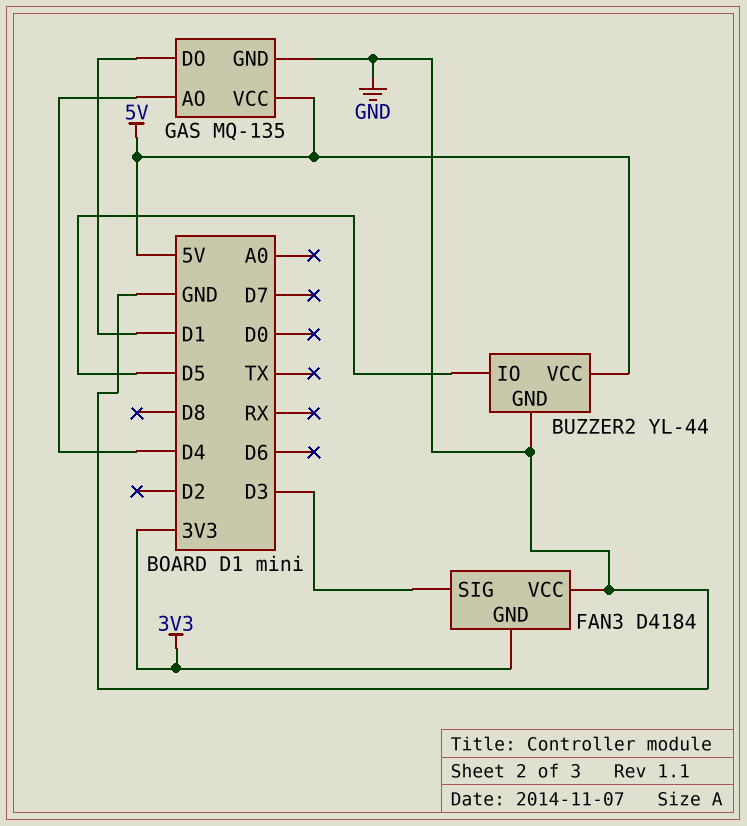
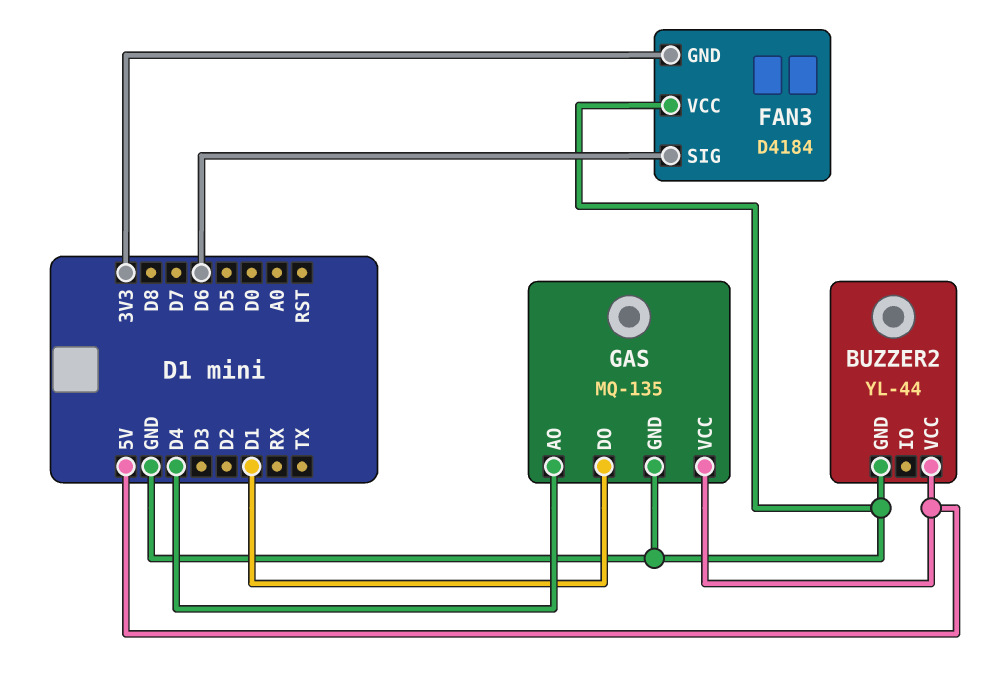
BUZZER2 pin IO: D5 -> none
FAN3 pin SIG: D3 -> D6

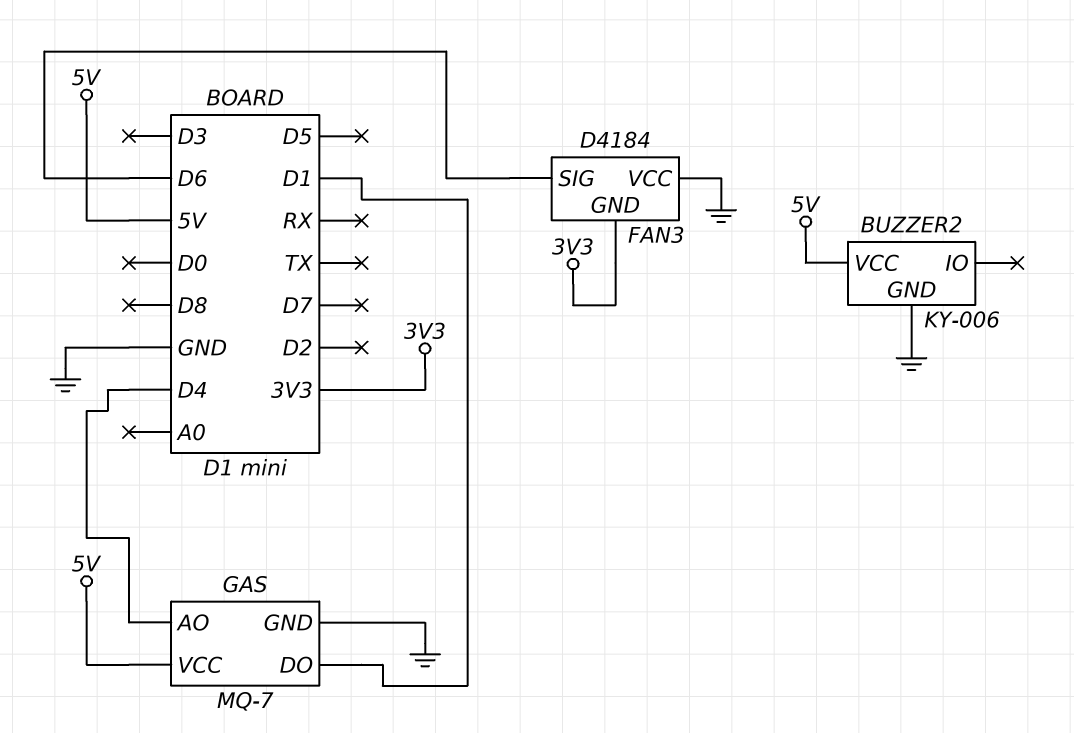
BUZZER2: YL-44 -> KY-006
GAS: MQ-135 -> MQ-7

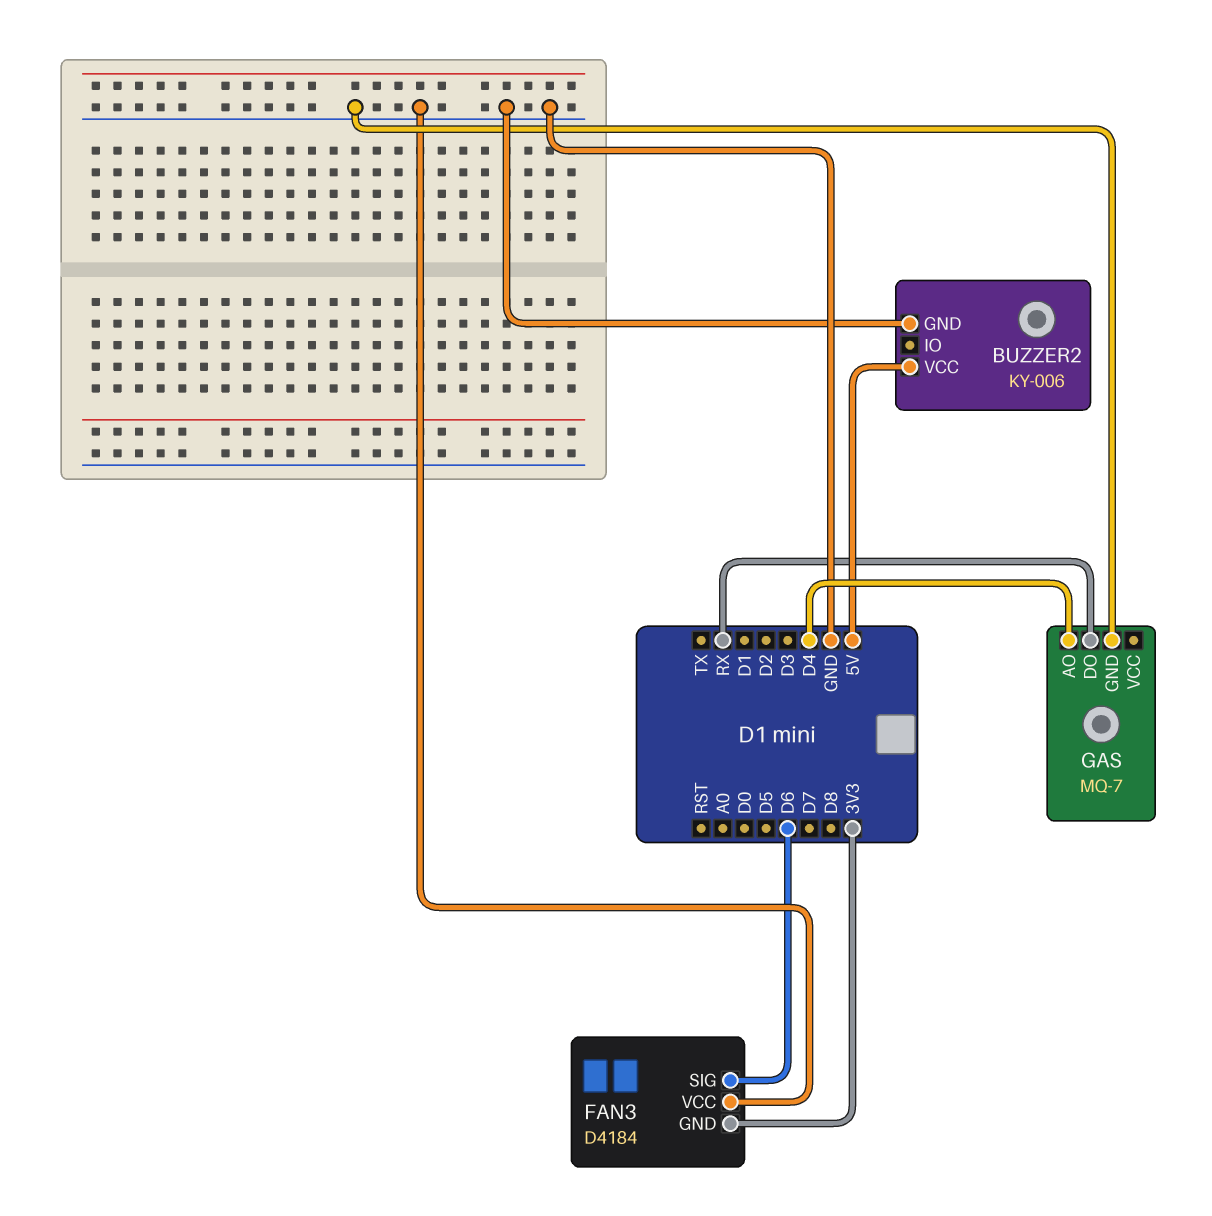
GAS pin DO: D1 -> RX
GAS pin VCC: 5V -> none

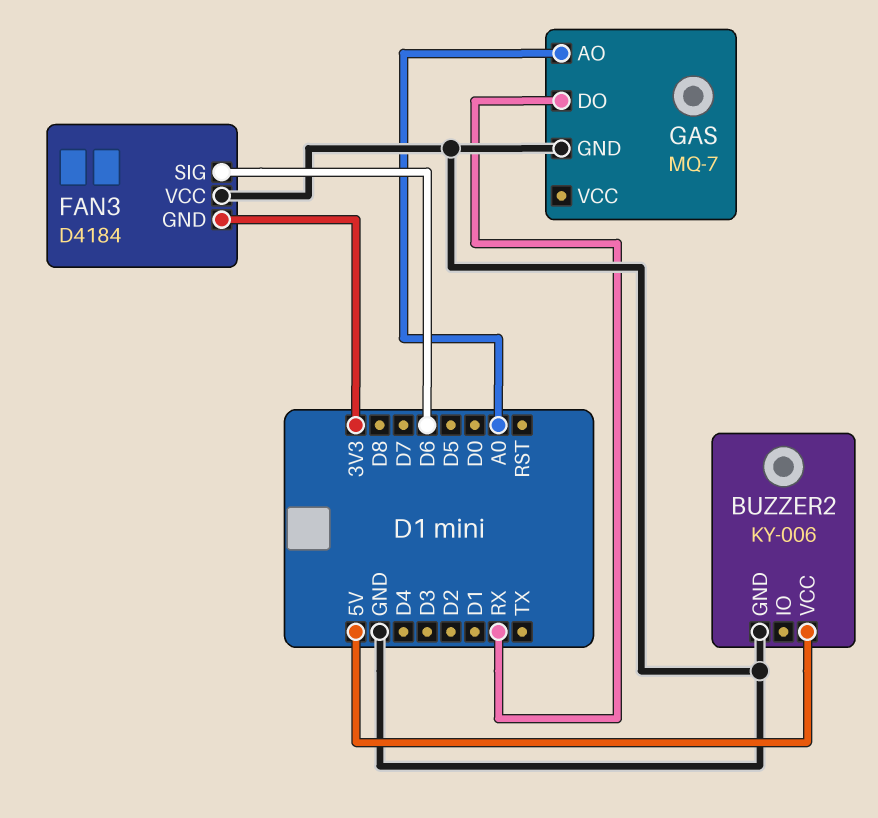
GAS pin AO: D4 -> A0

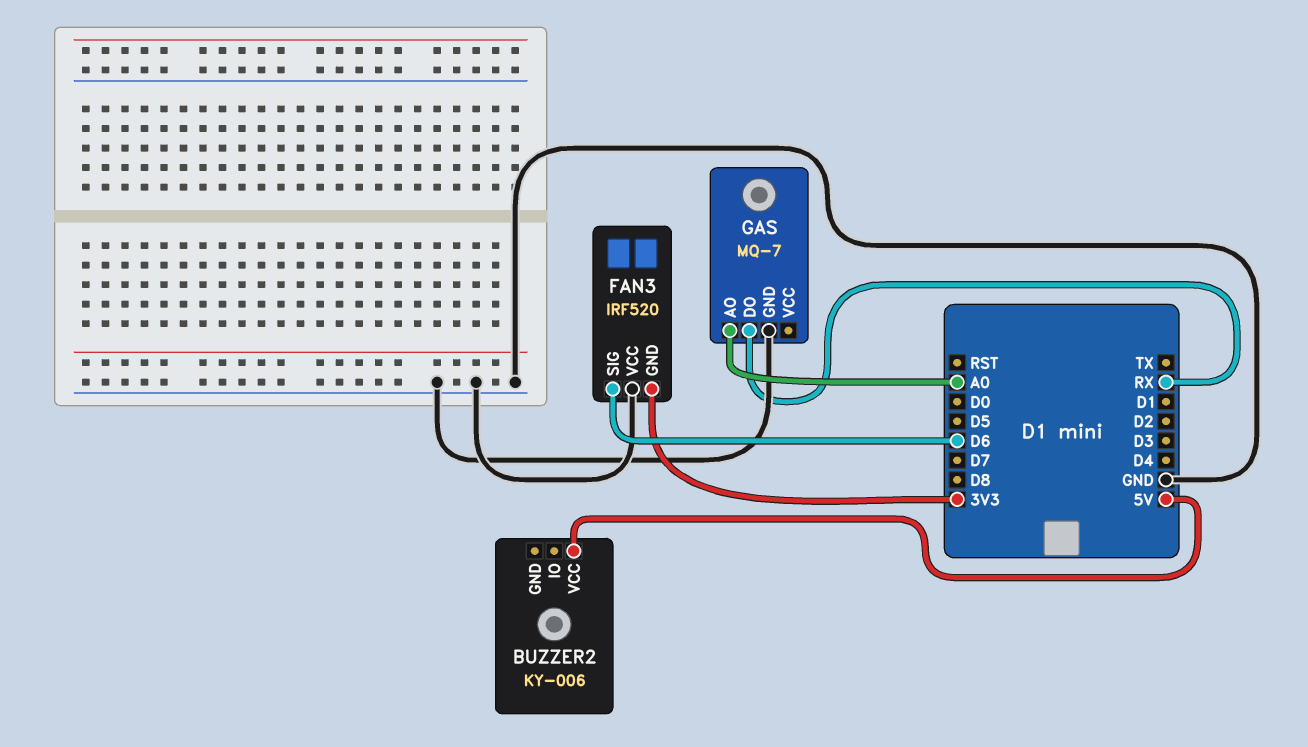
BUZZER2 pin GND: GND -> none
FAN3: D4184 -> IRF520

